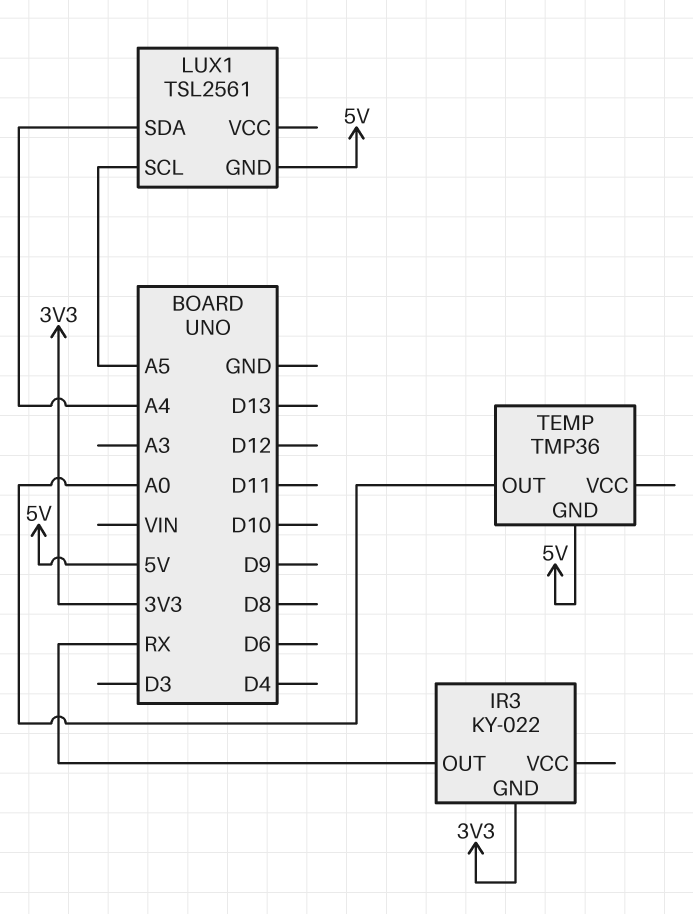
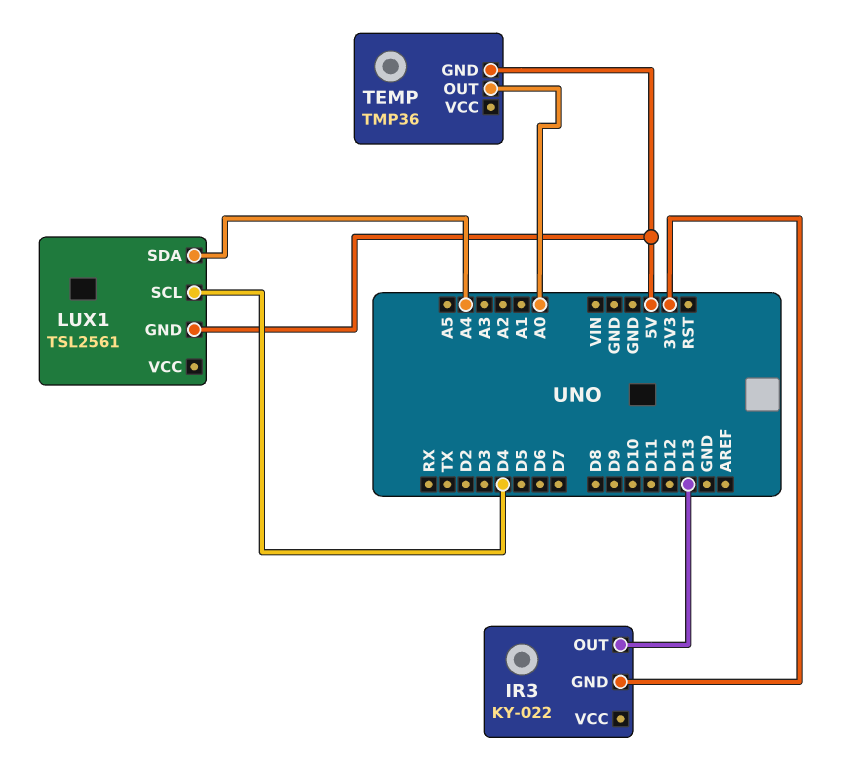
IR3 pin OUT: RX -> D13
LUX1 pin SCL: A5 -> D4

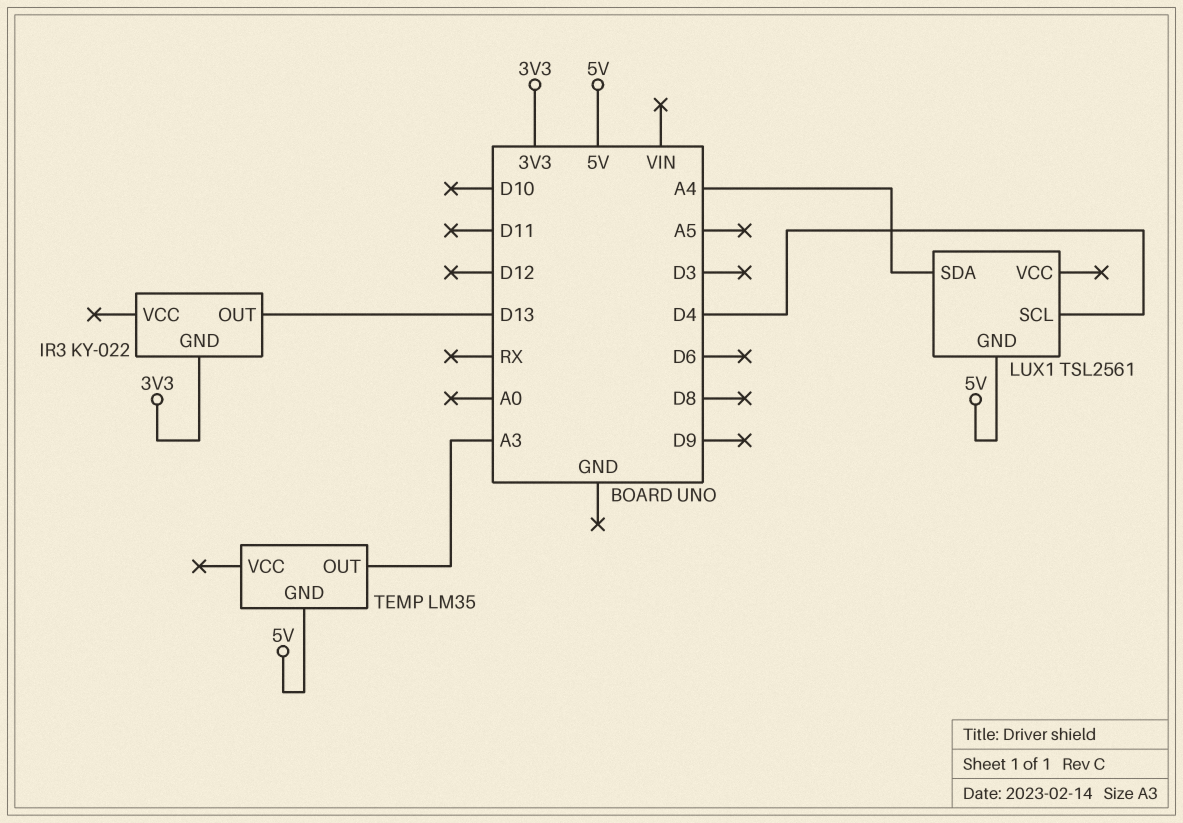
TEMP: TMP36 -> LM35
TEMP pin OUT: A0 -> A3

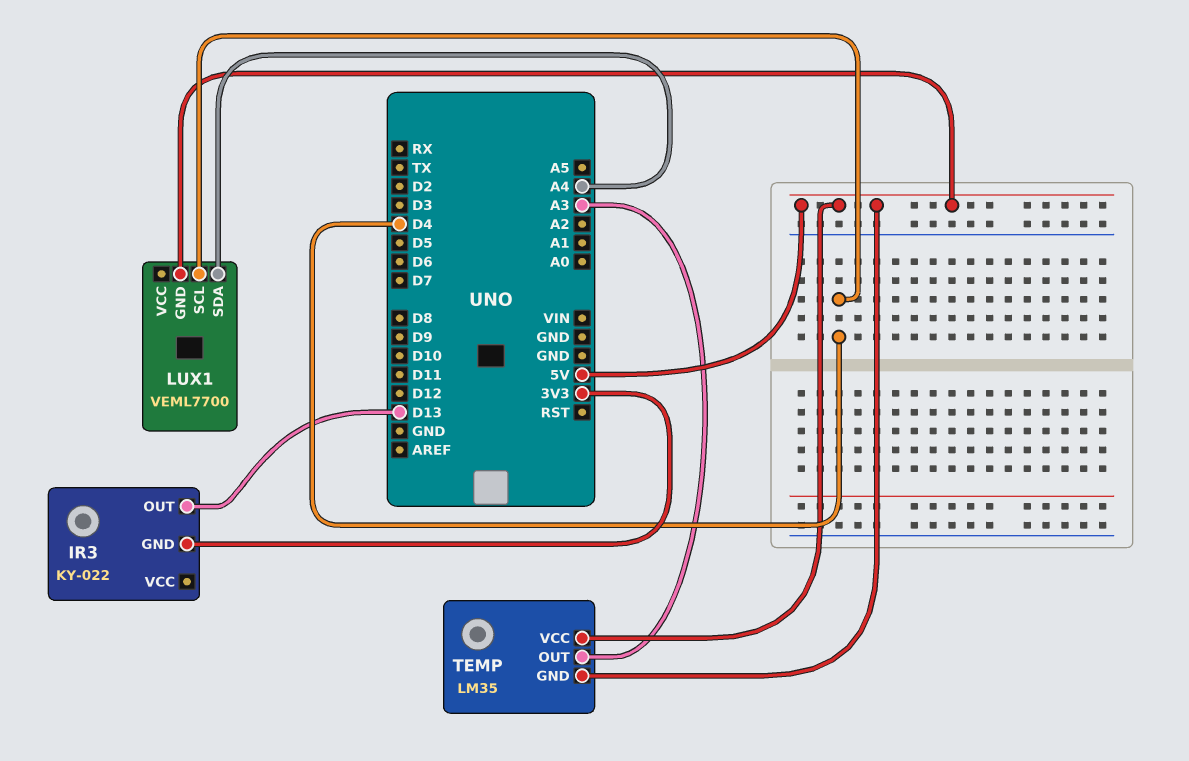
LUX1: TSL2561 -> VEML7700
TEMP pin VCC: none -> 5V

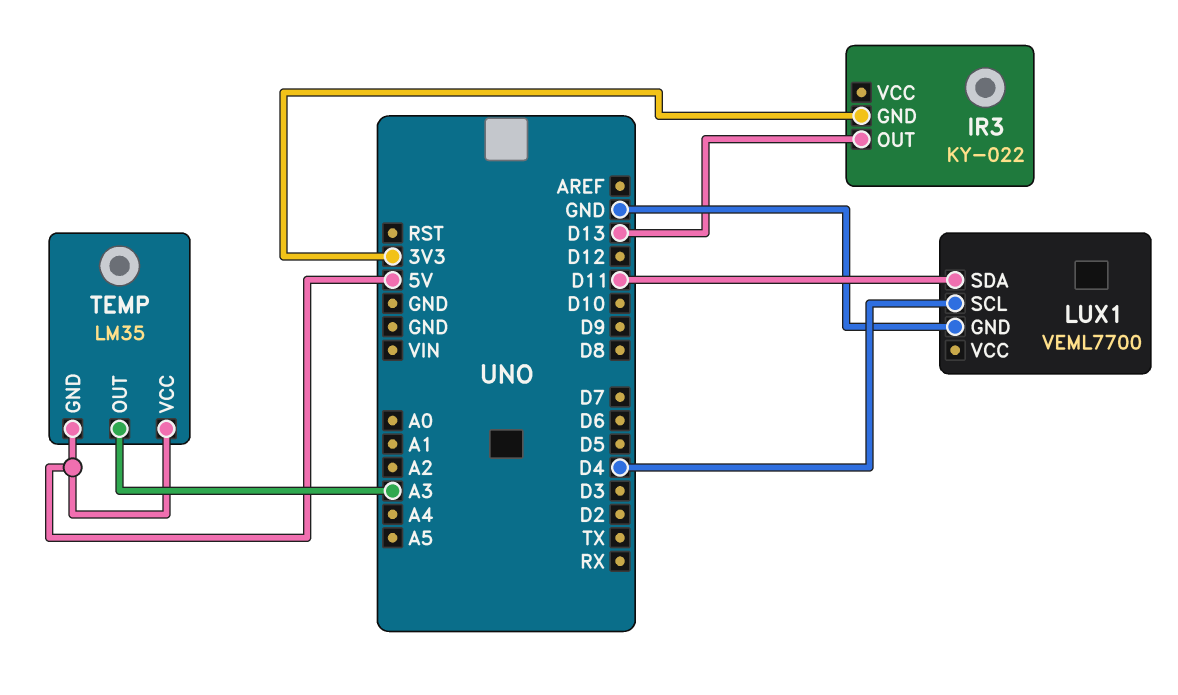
LUX1 pin GND: 5V -> GND
LUX1 pin SDA: A4 -> D11

